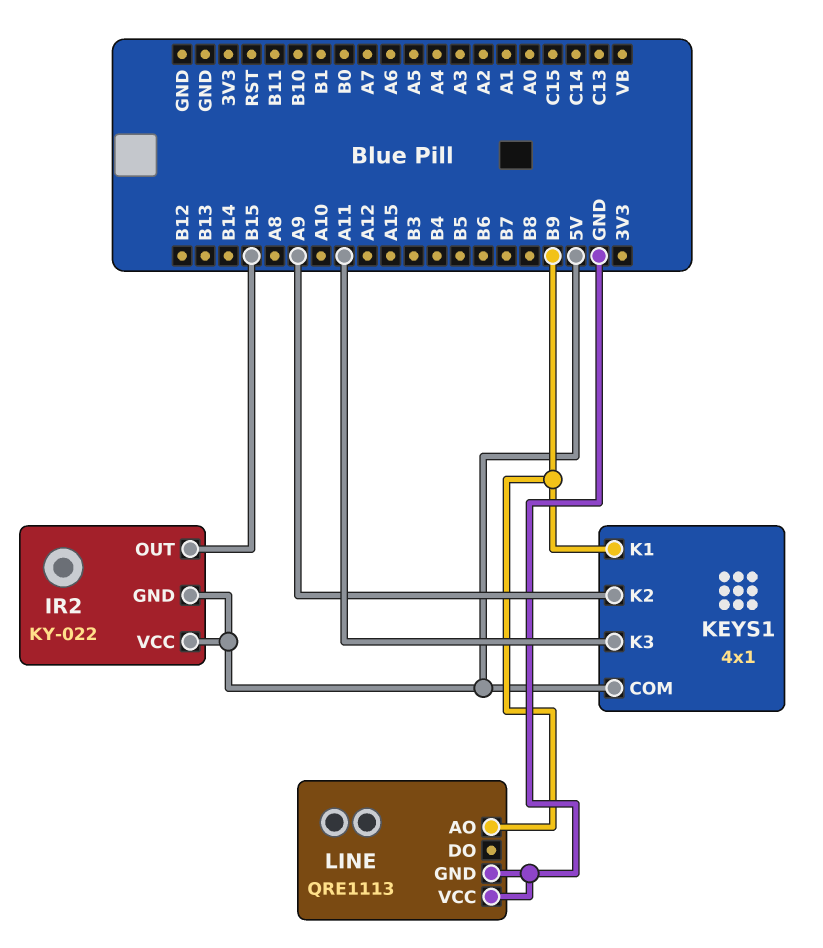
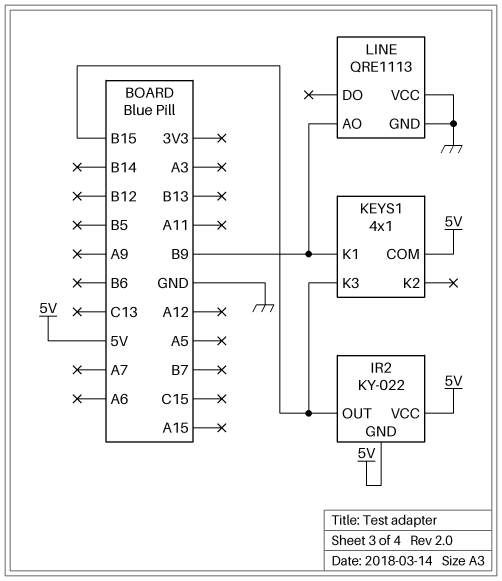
KEYS1 pin K2: A9 -> none
KEYS1 pin K3: A11 -> B15

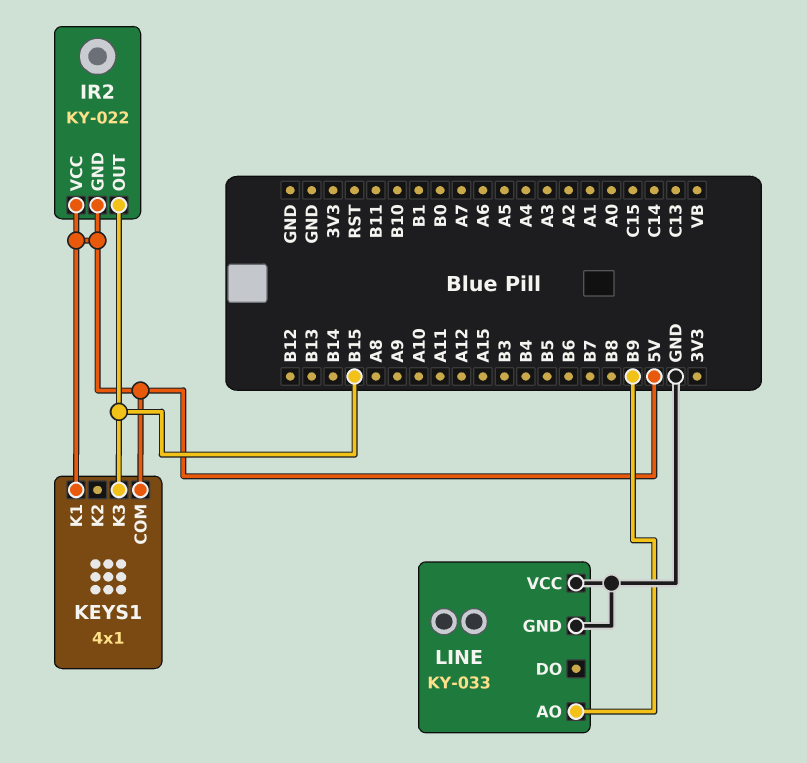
KEYS1 pin K1: B9 -> 5V
LINE: QRE1113 -> KY-033

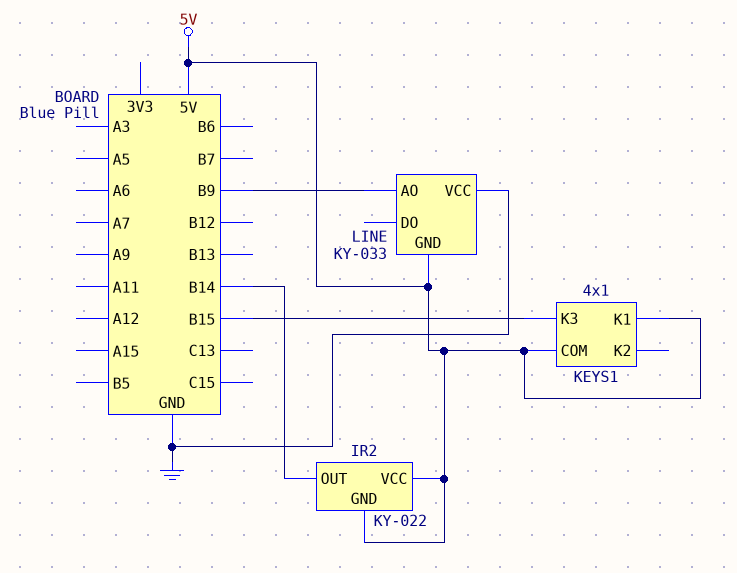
IR2 pin OUT: B15 -> B14
LINE pin GND: GND -> 5V

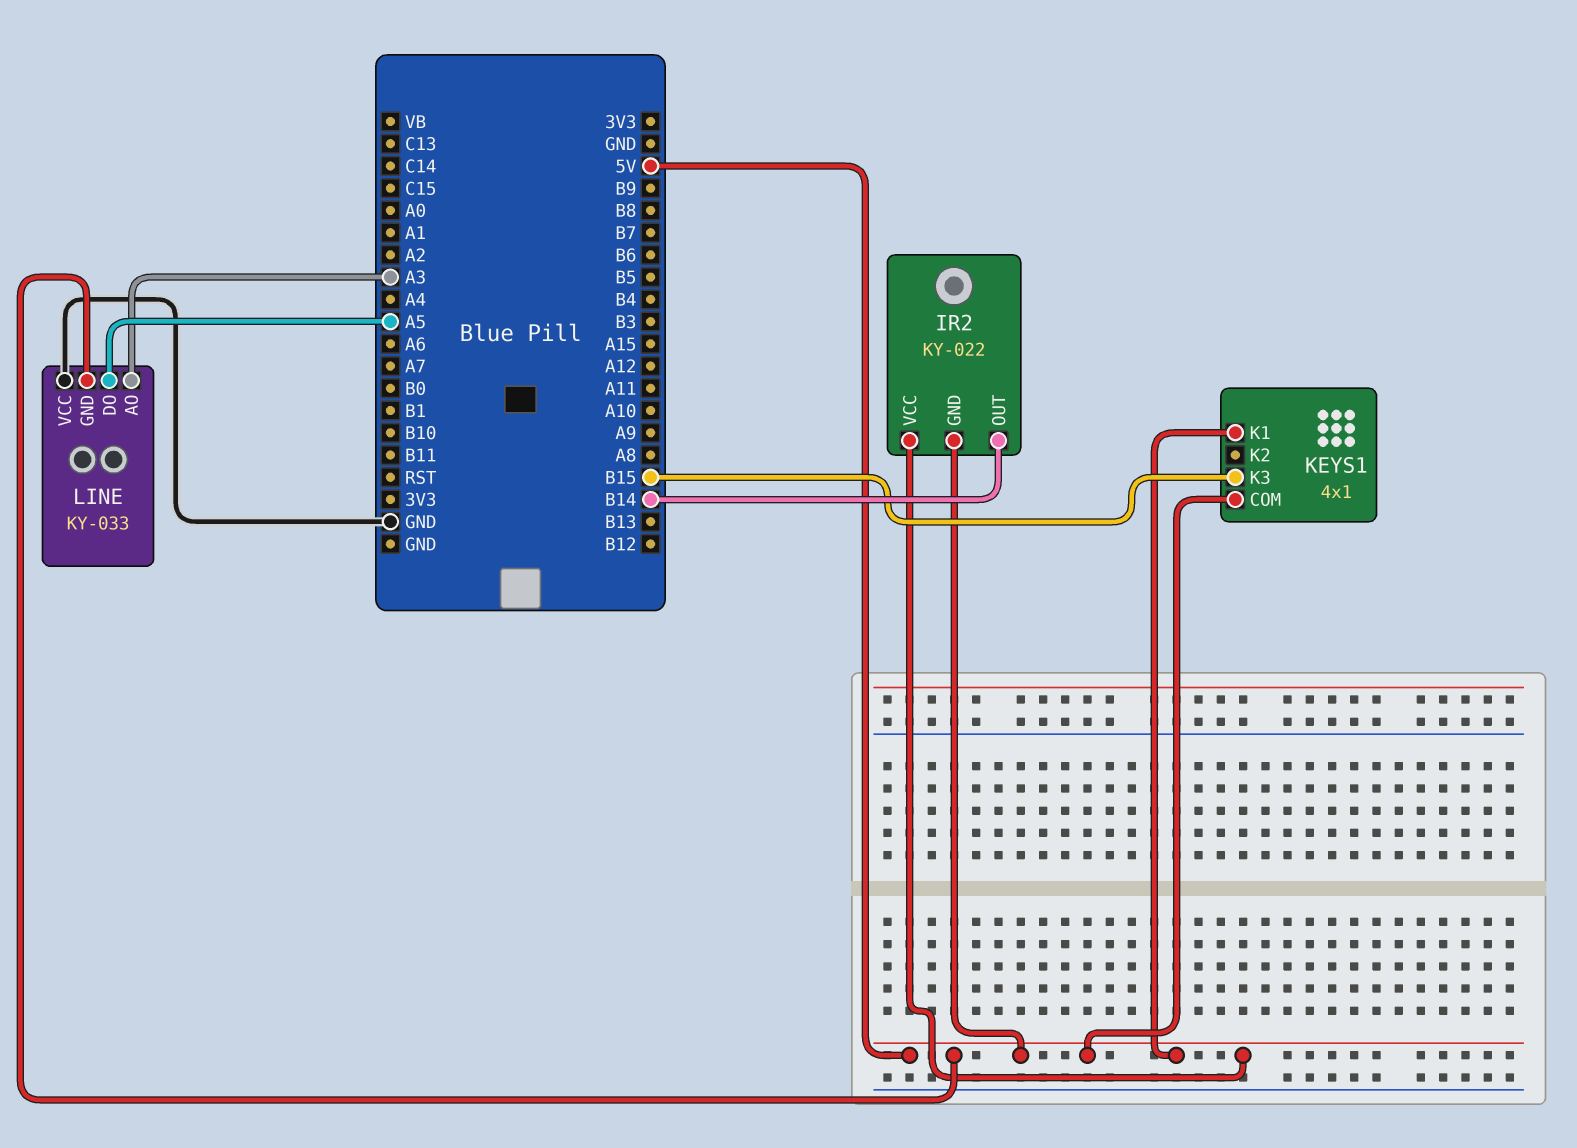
LINE pin AO: B9 -> A3
LINE pin DO: none -> A5

